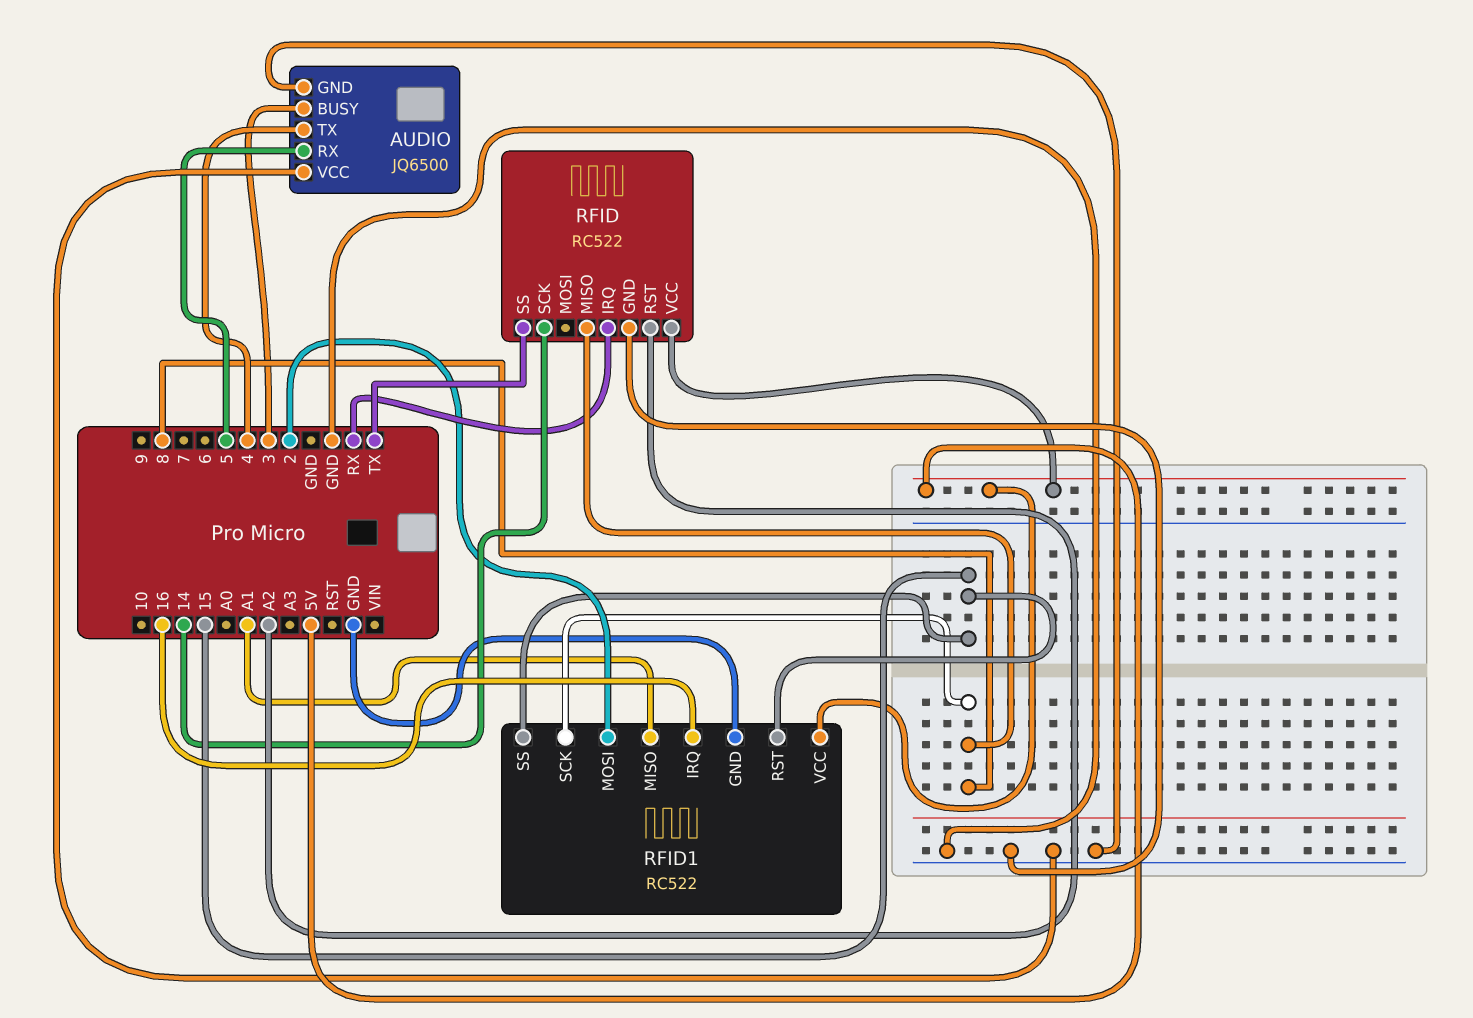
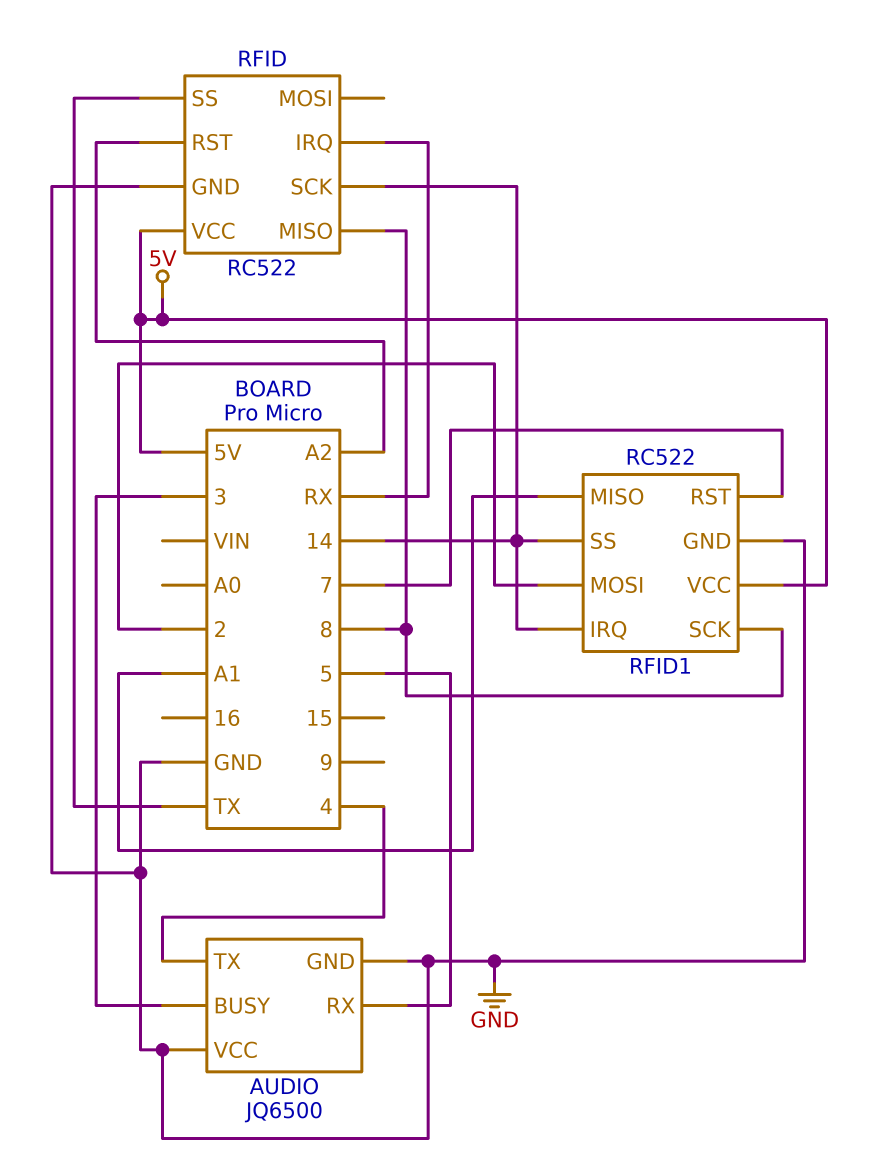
RFID1 pin IRQ: 16 -> 14
RFID1 pin RST: 15 -> 7
RFID1 pin SS: 15 -> 14

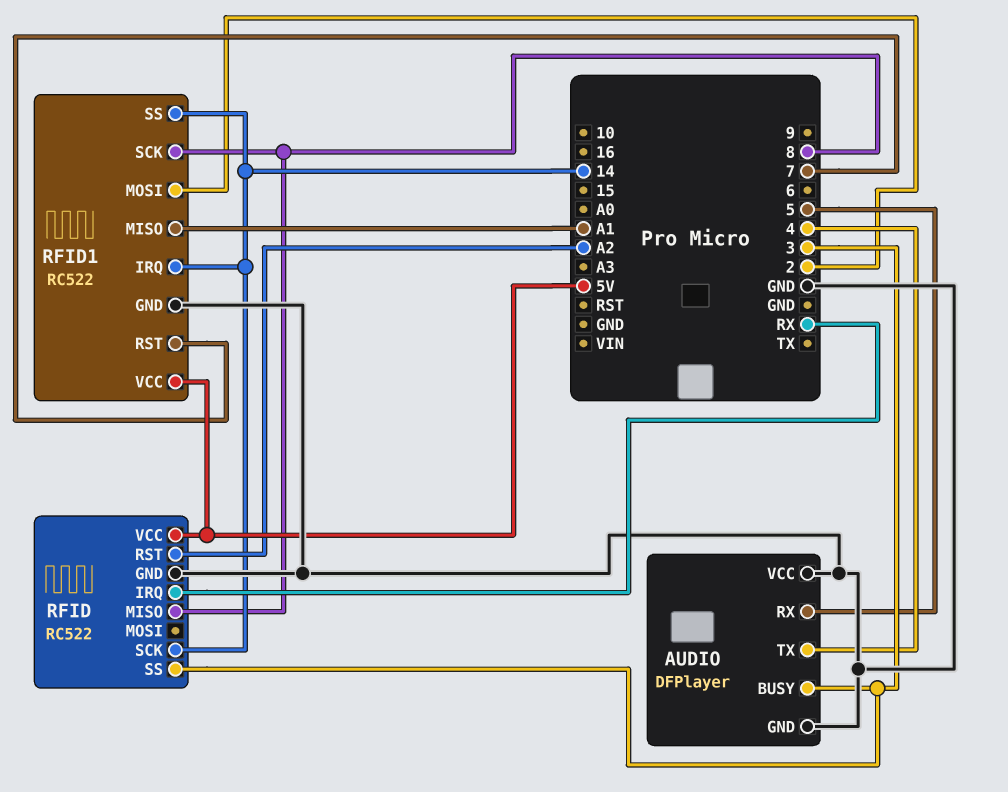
AUDIO: JQ6500 -> DFPlayer
RFID pin SS: TX -> 3

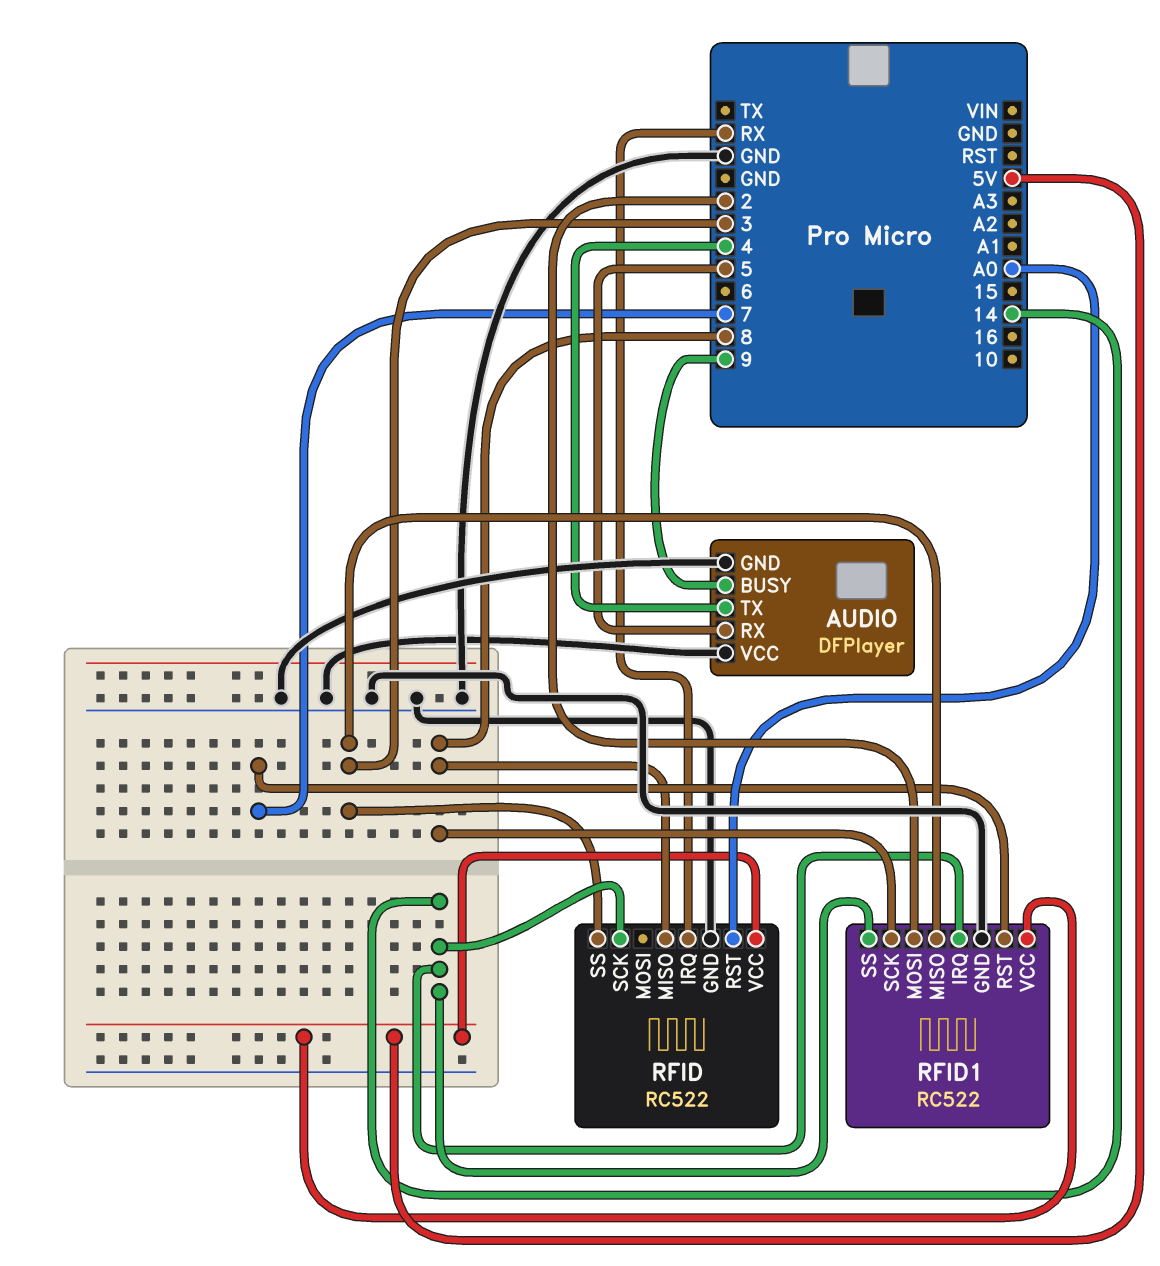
AUDIO pin BUSY: 3 -> 9
RFID pin RST: A2 -> A0
RFID1 pin MISO: A1 -> 3

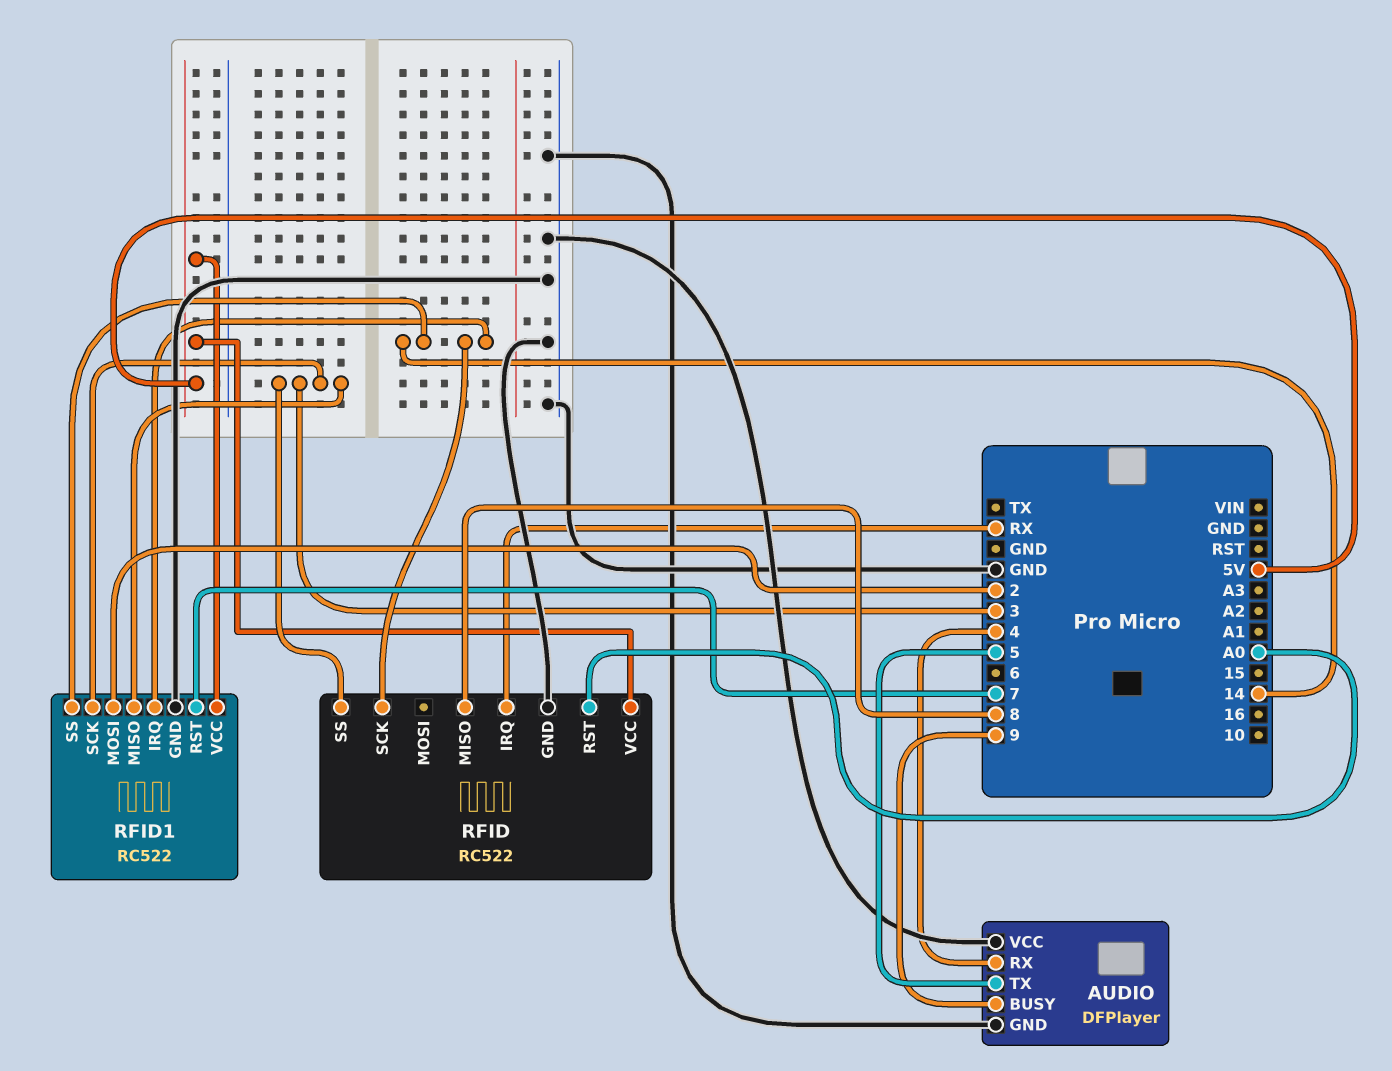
AUDIO pin RX: 5 -> 4
AUDIO pin TX: 4 -> 5
RFID1 pin SCK: 8 -> 3

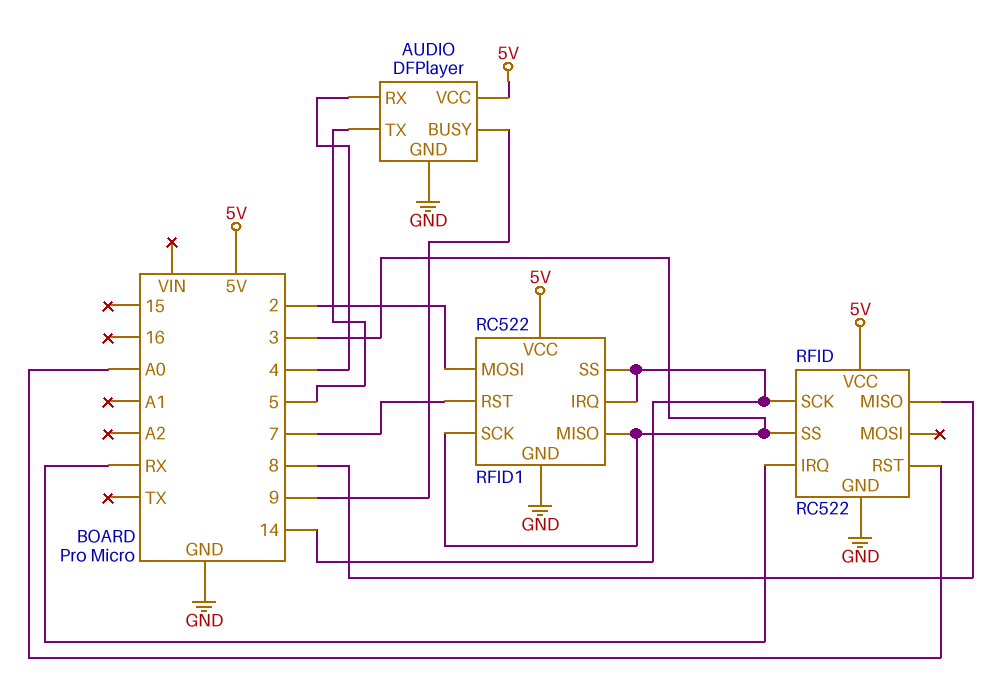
AUDIO pin VCC: GND -> 5V

